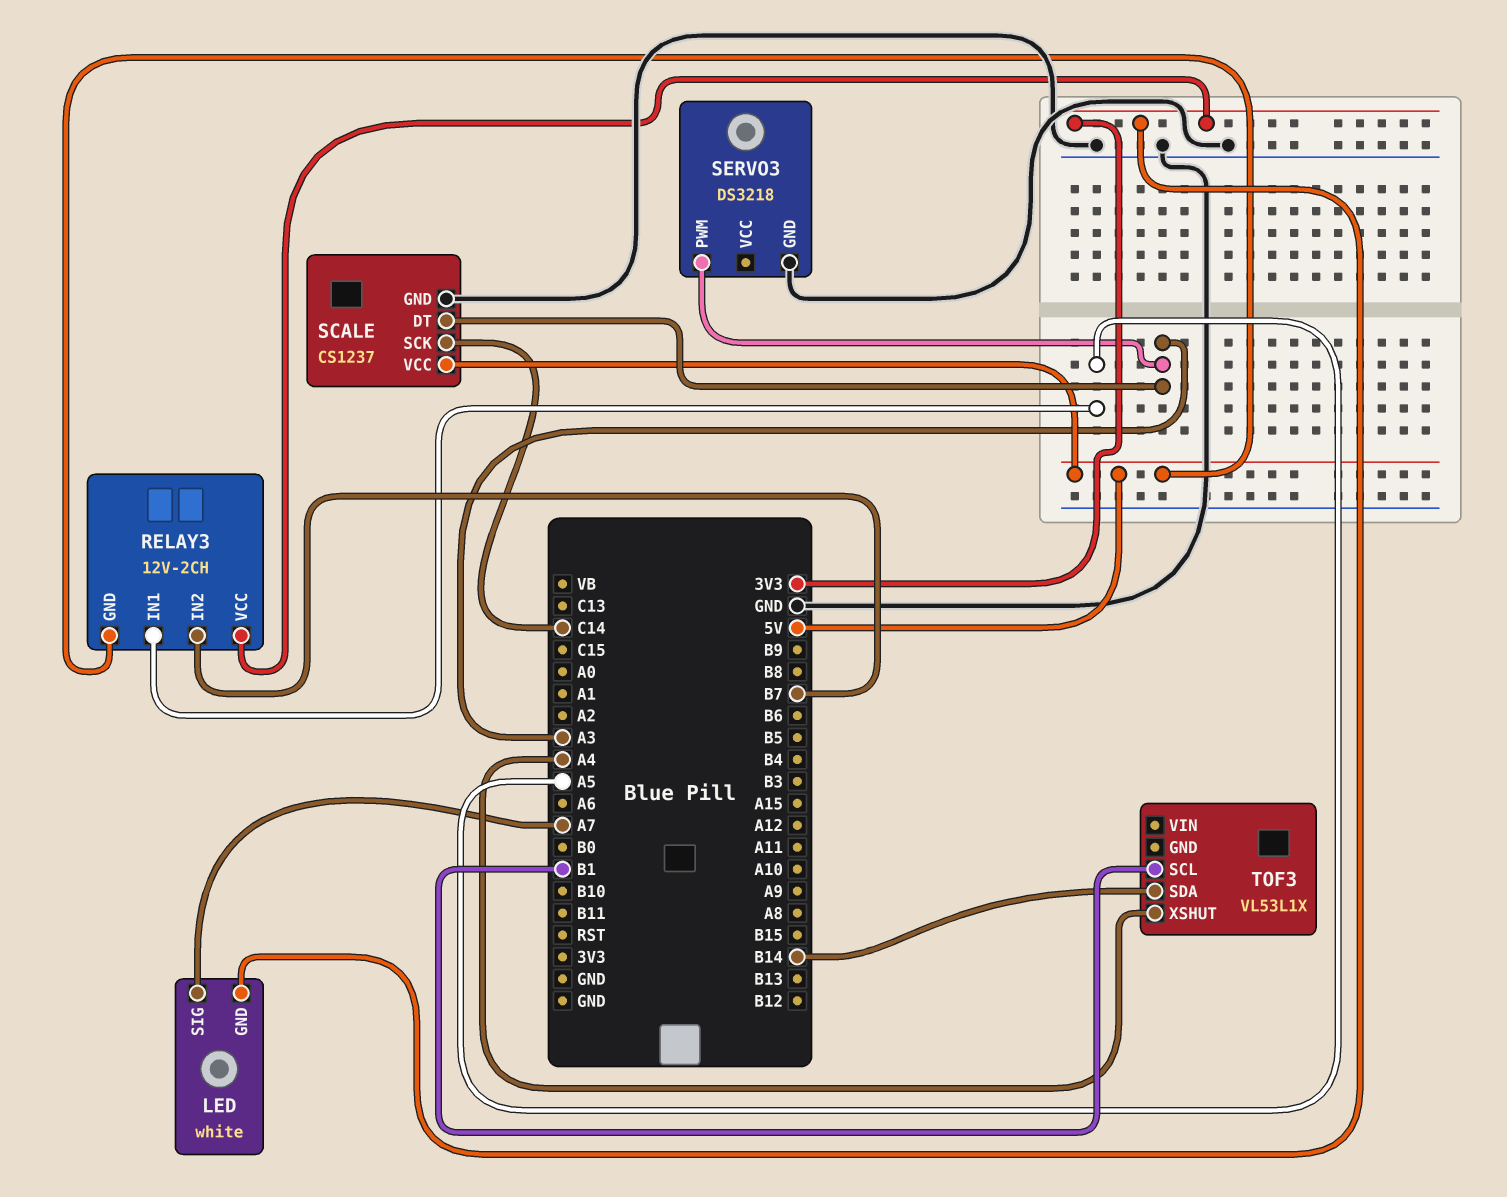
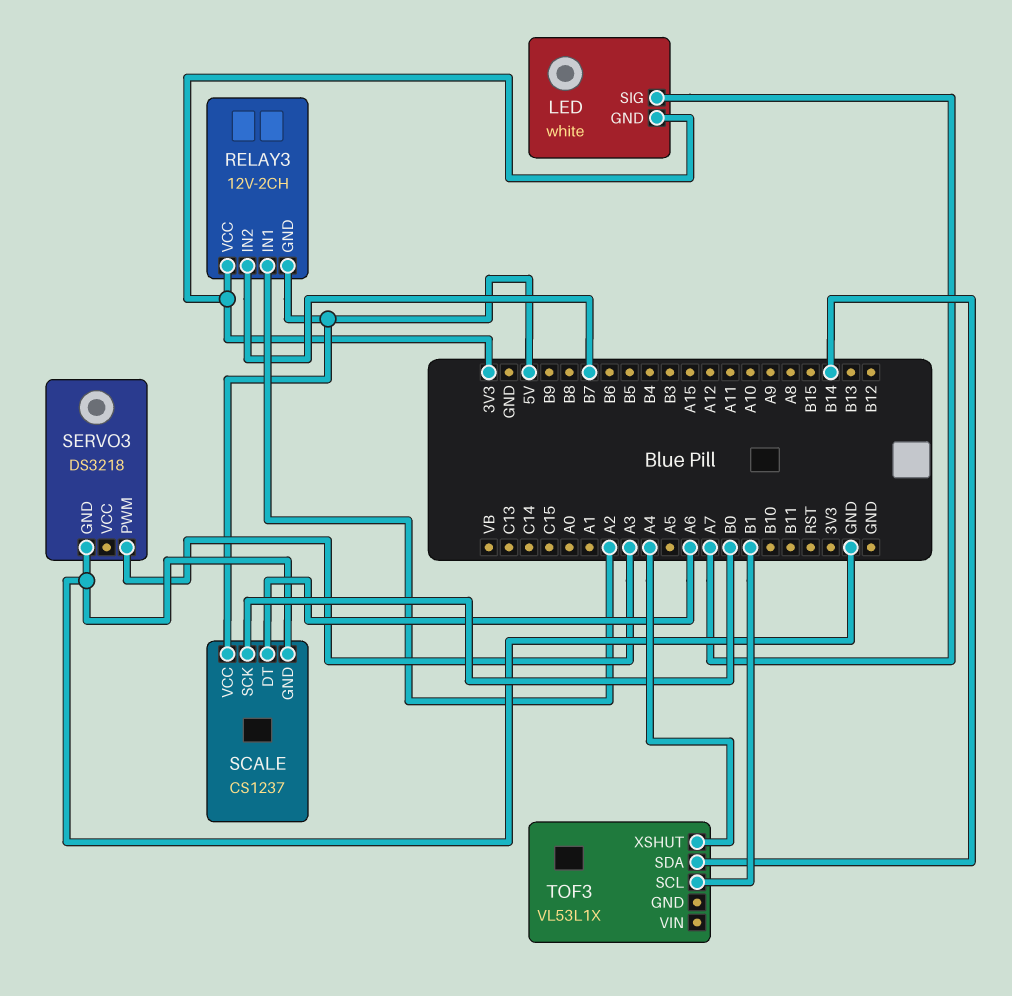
RELAY3 pin IN1: A5 -> A2
SCALE pin DT: A3 -> A6
SCALE pin SCK: C14 -> B0

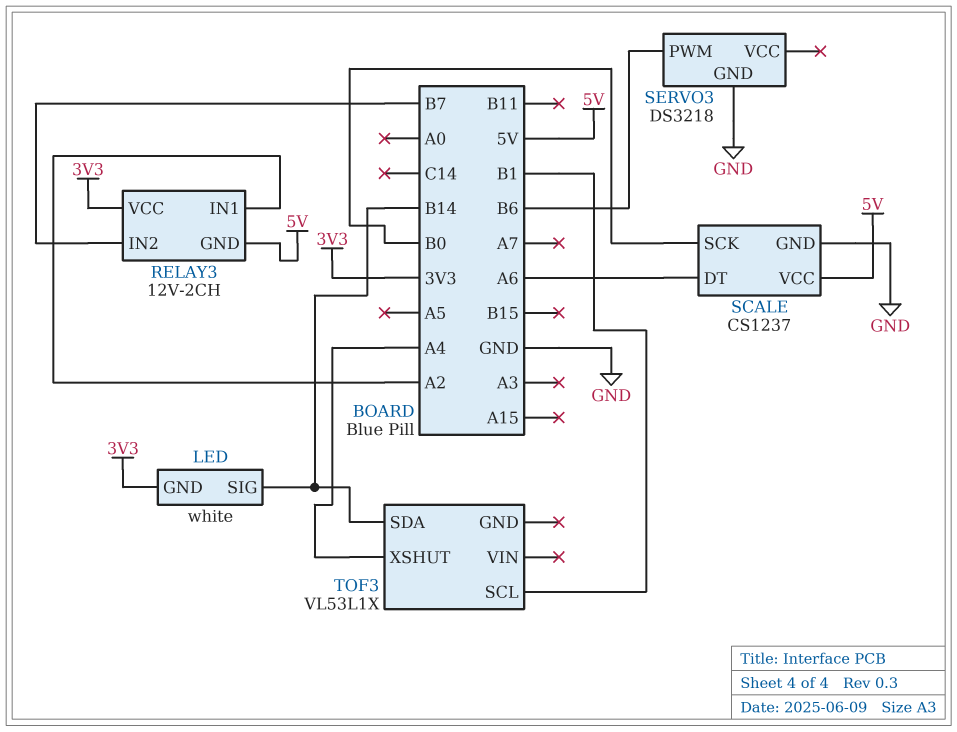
LED pin SIG: A7 -> B14
SERVO3 pin PWM: A3 -> B6

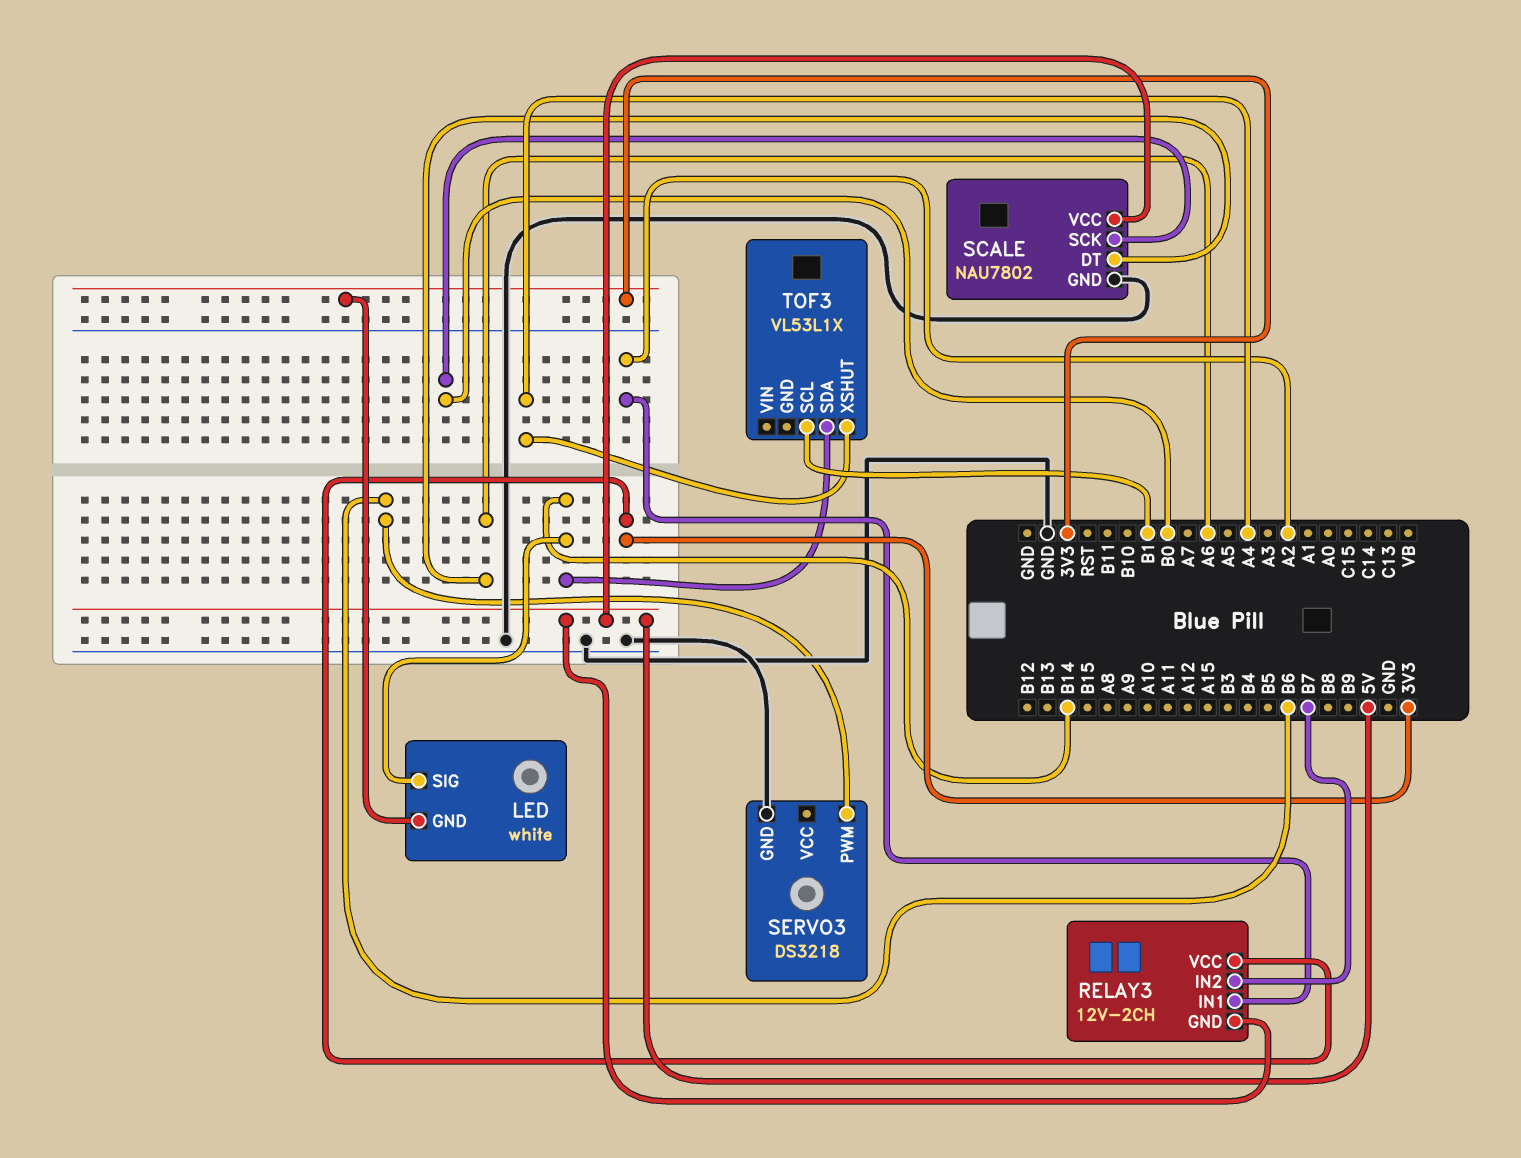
SCALE: CS1237 -> NAU7802

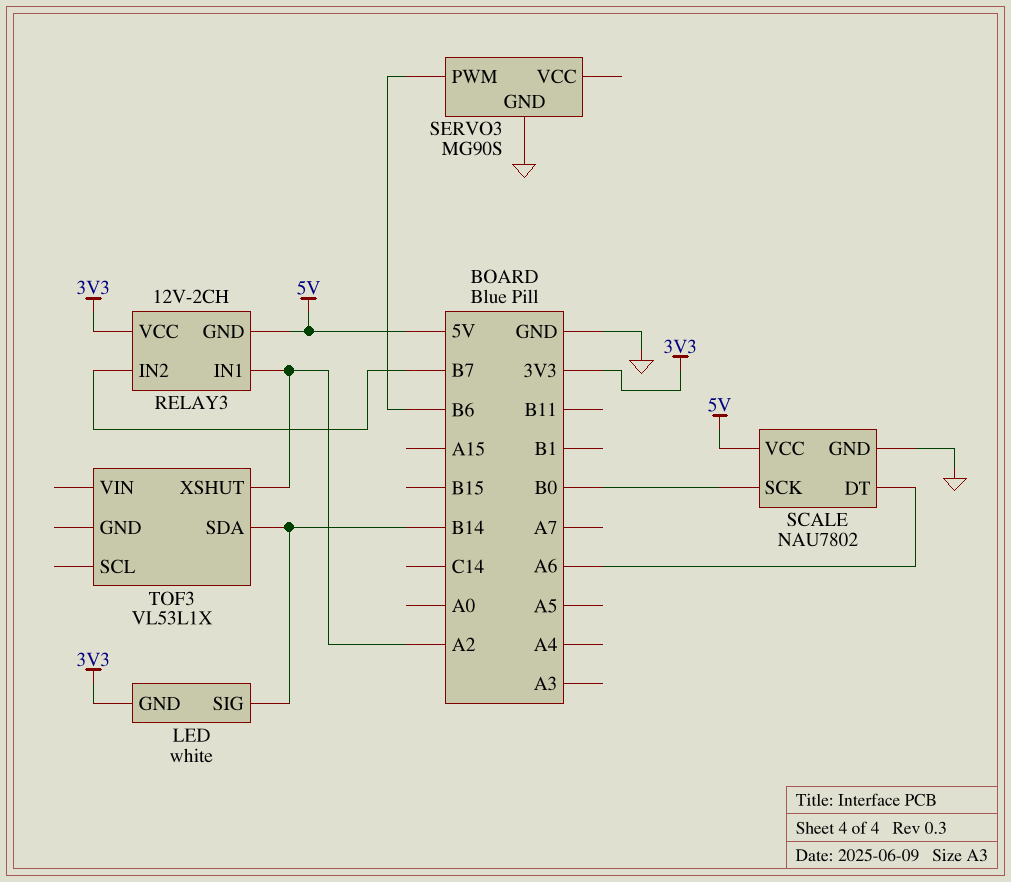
SERVO3: DS3218 -> MG90S
TOF3 pin SCL: B1 -> none
TOF3 pin XSHUT: A4 -> A2

